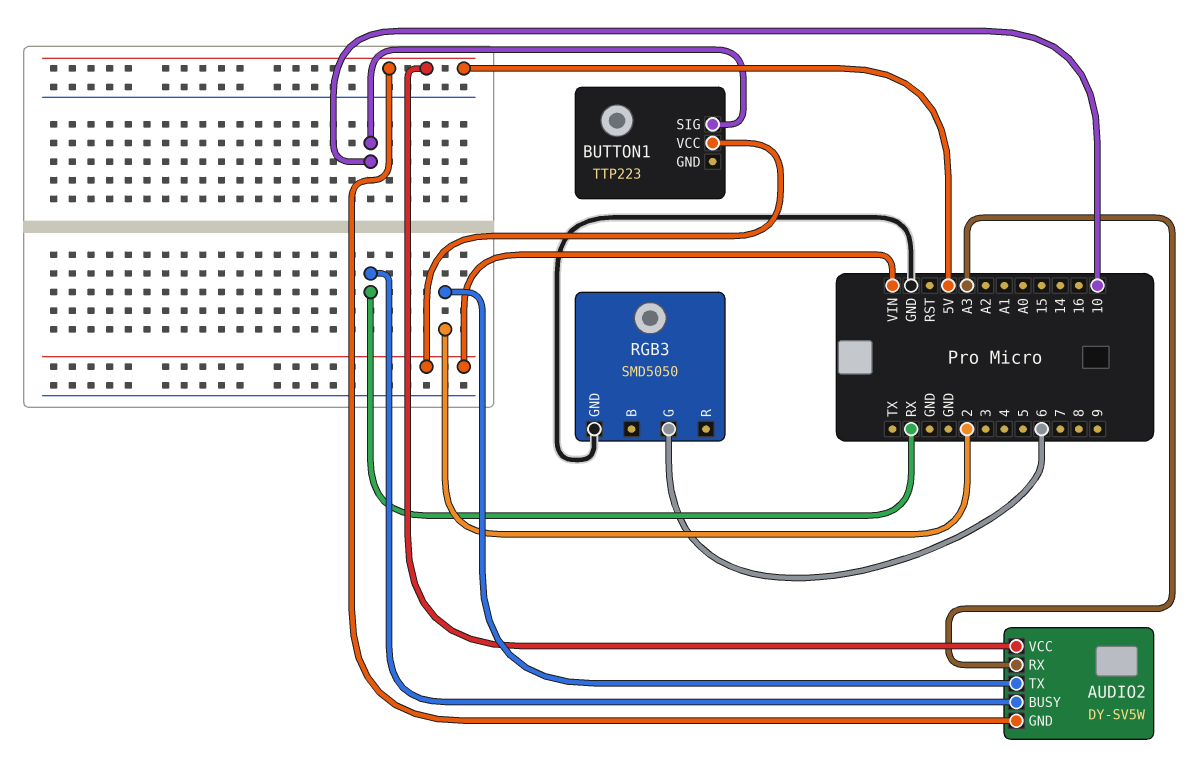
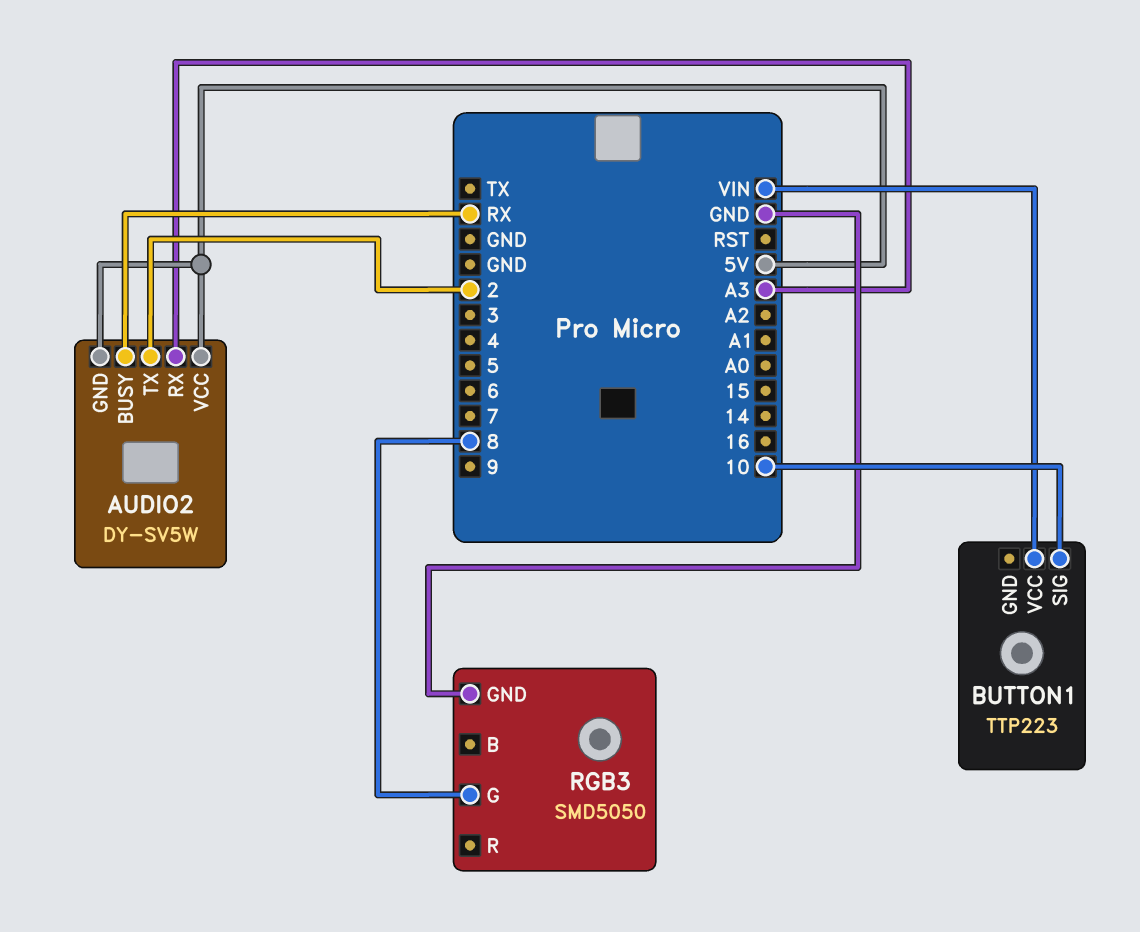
RGB3 pin G: 6 -> 8

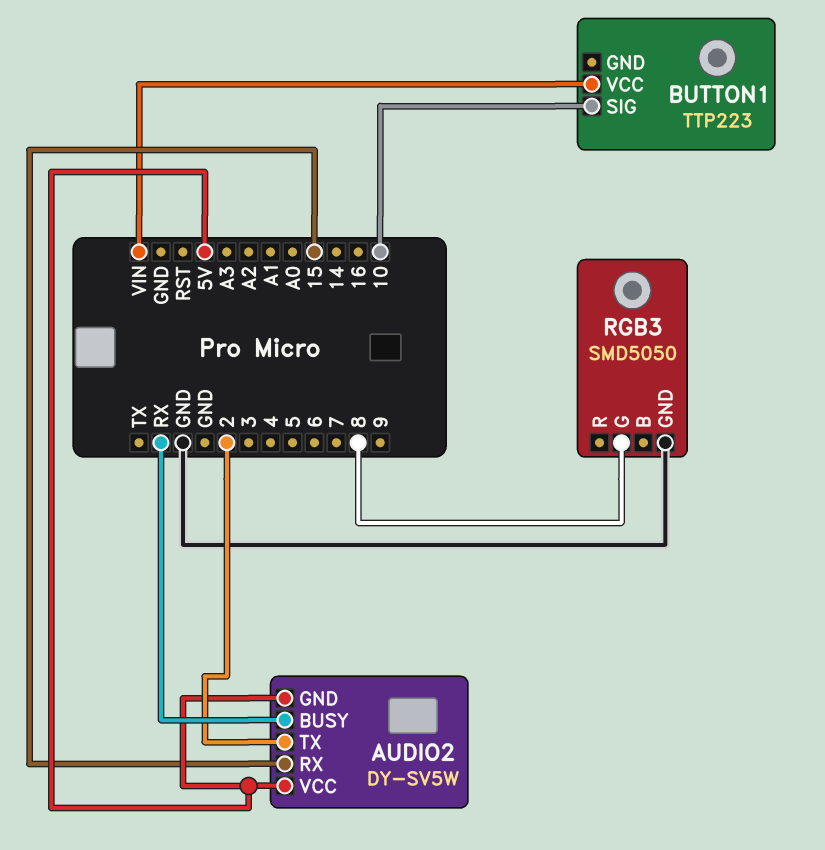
AUDIO2 pin RX: A3 -> 15

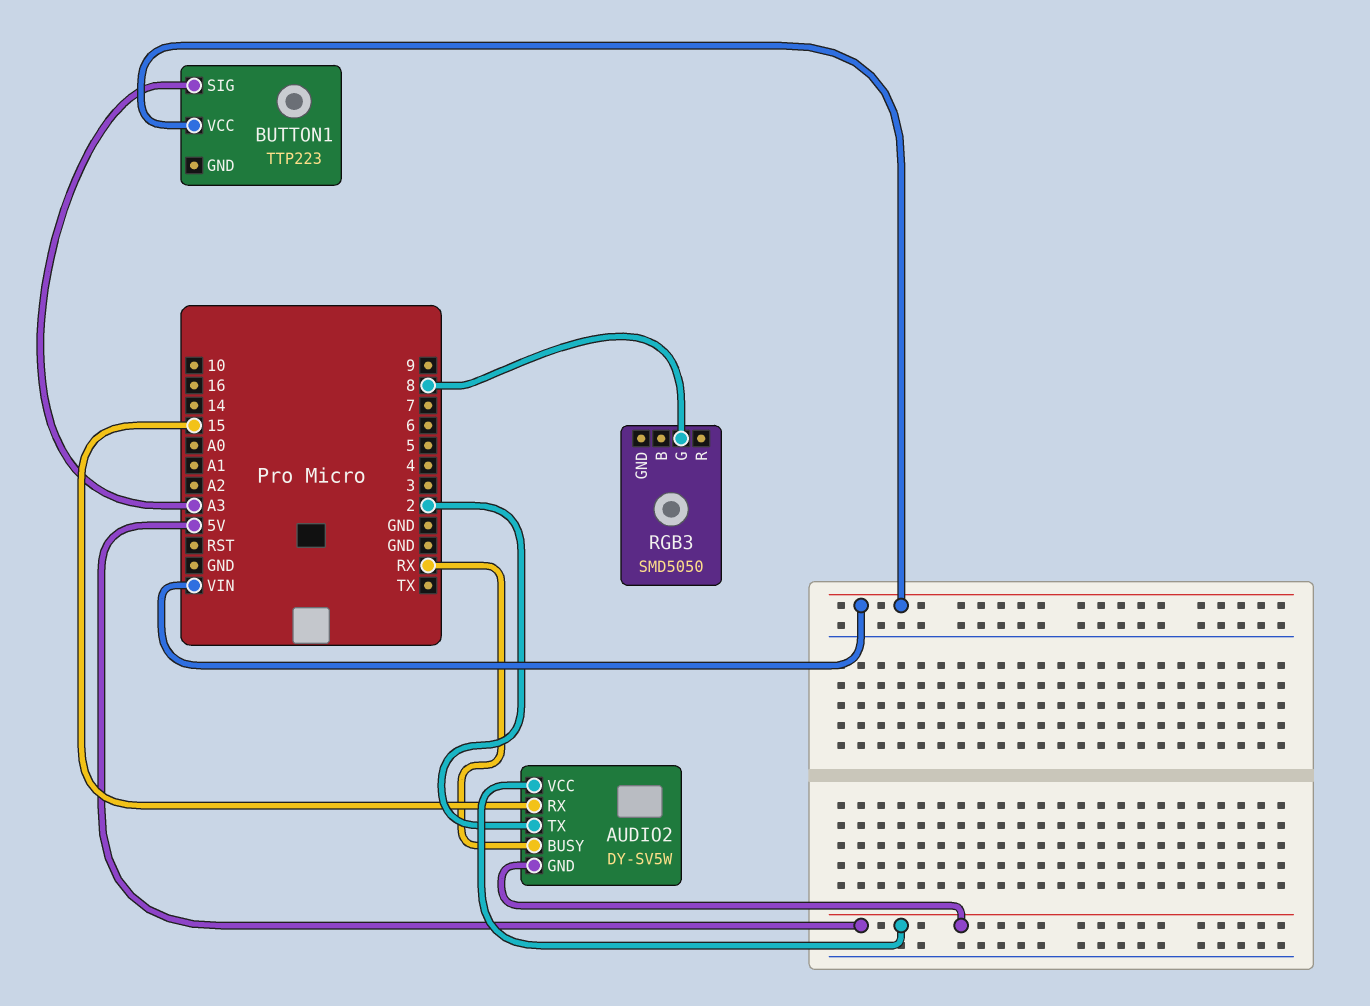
BUTTON1 pin SIG: 10 -> A3
RGB3 pin GND: GND -> none

